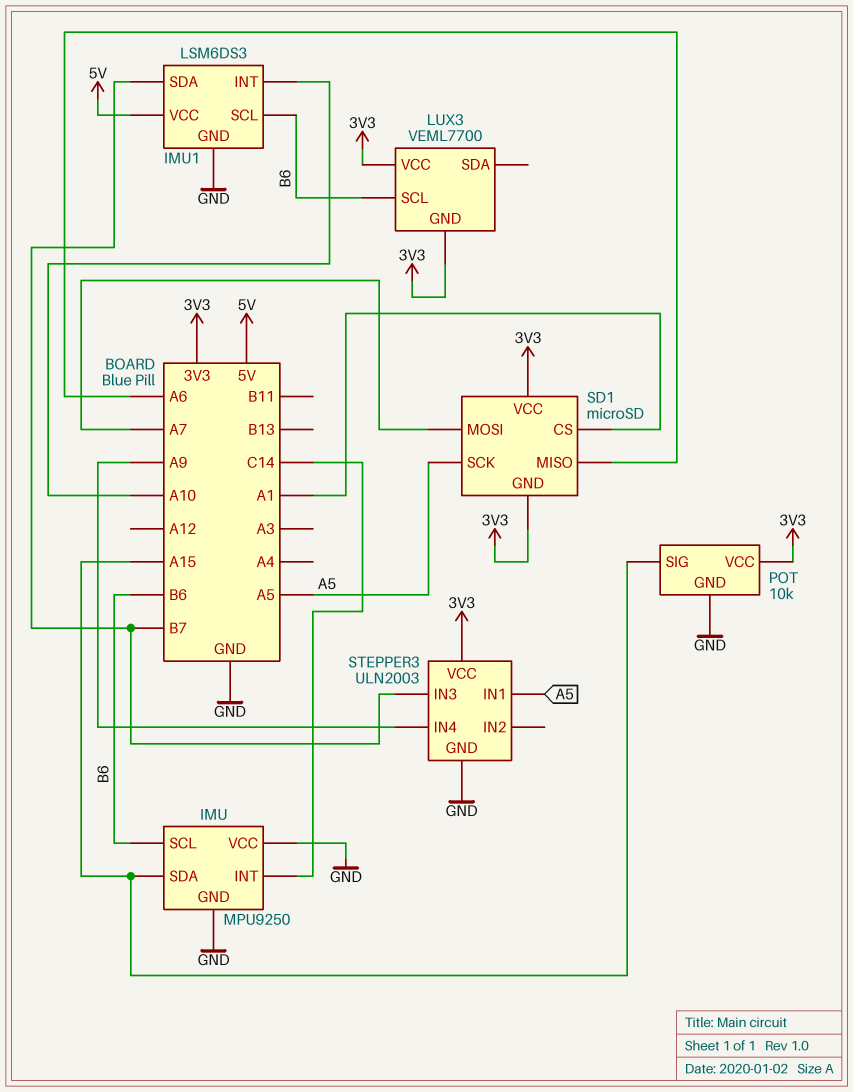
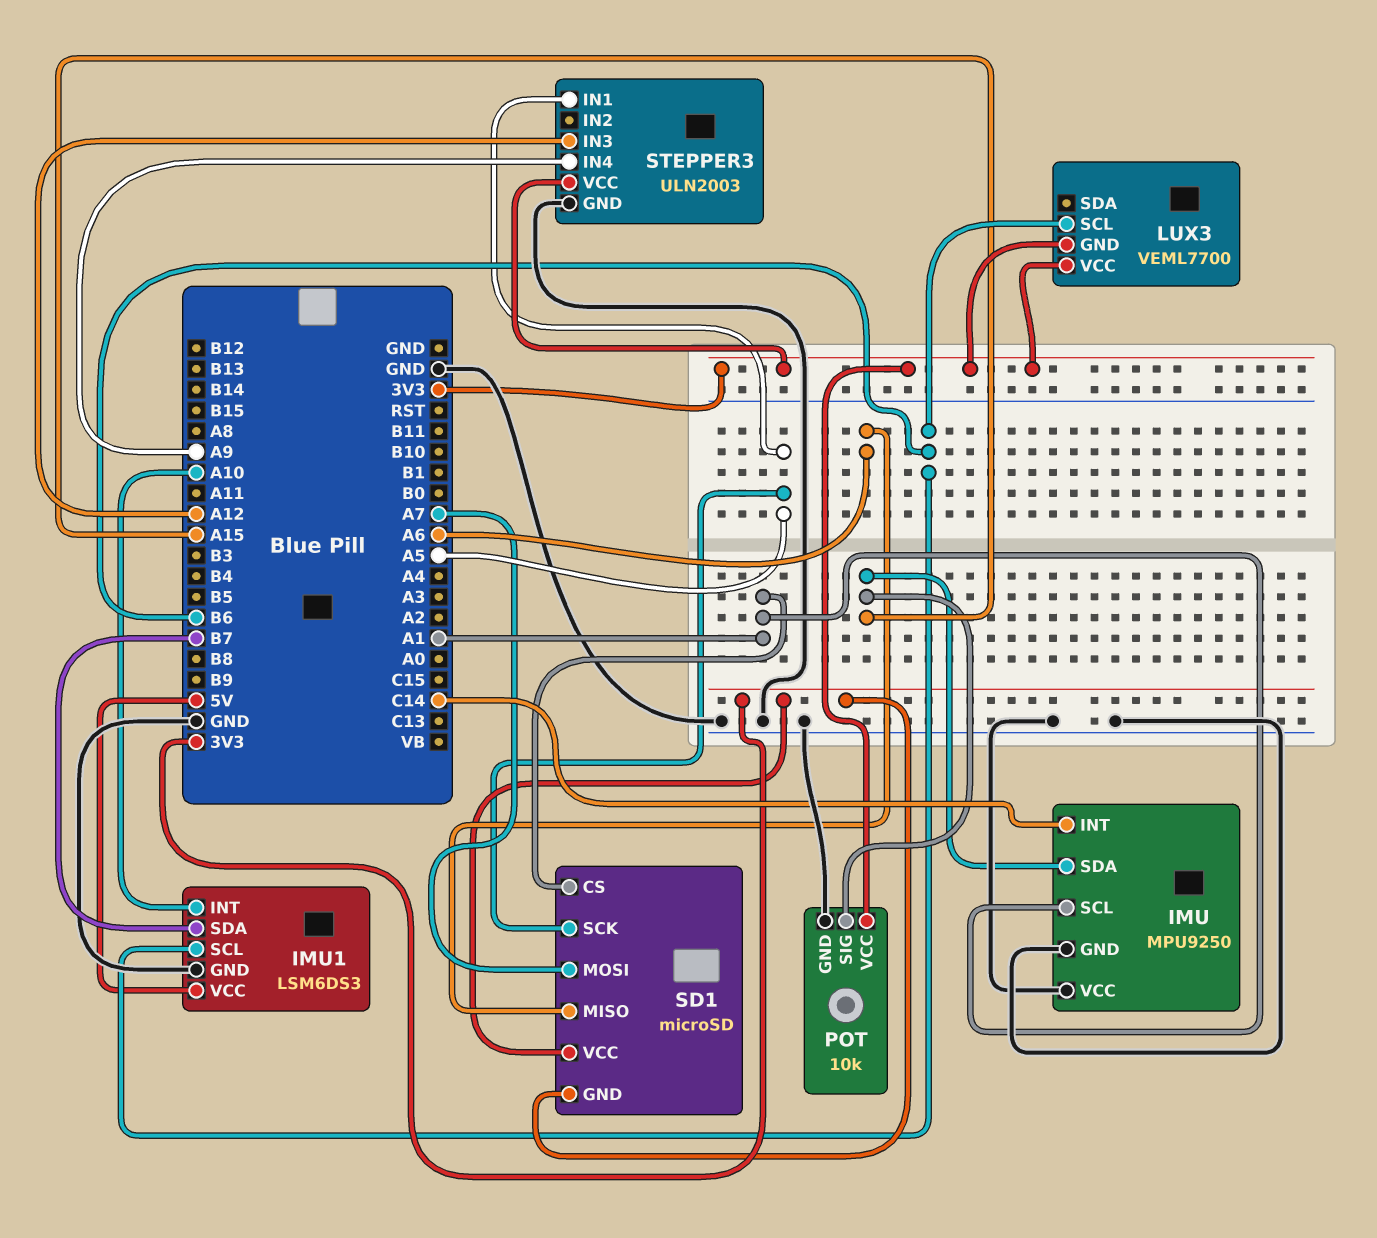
IMU pin SCL: B6 -> A1
STEPPER3 pin IN3: B7 -> A12

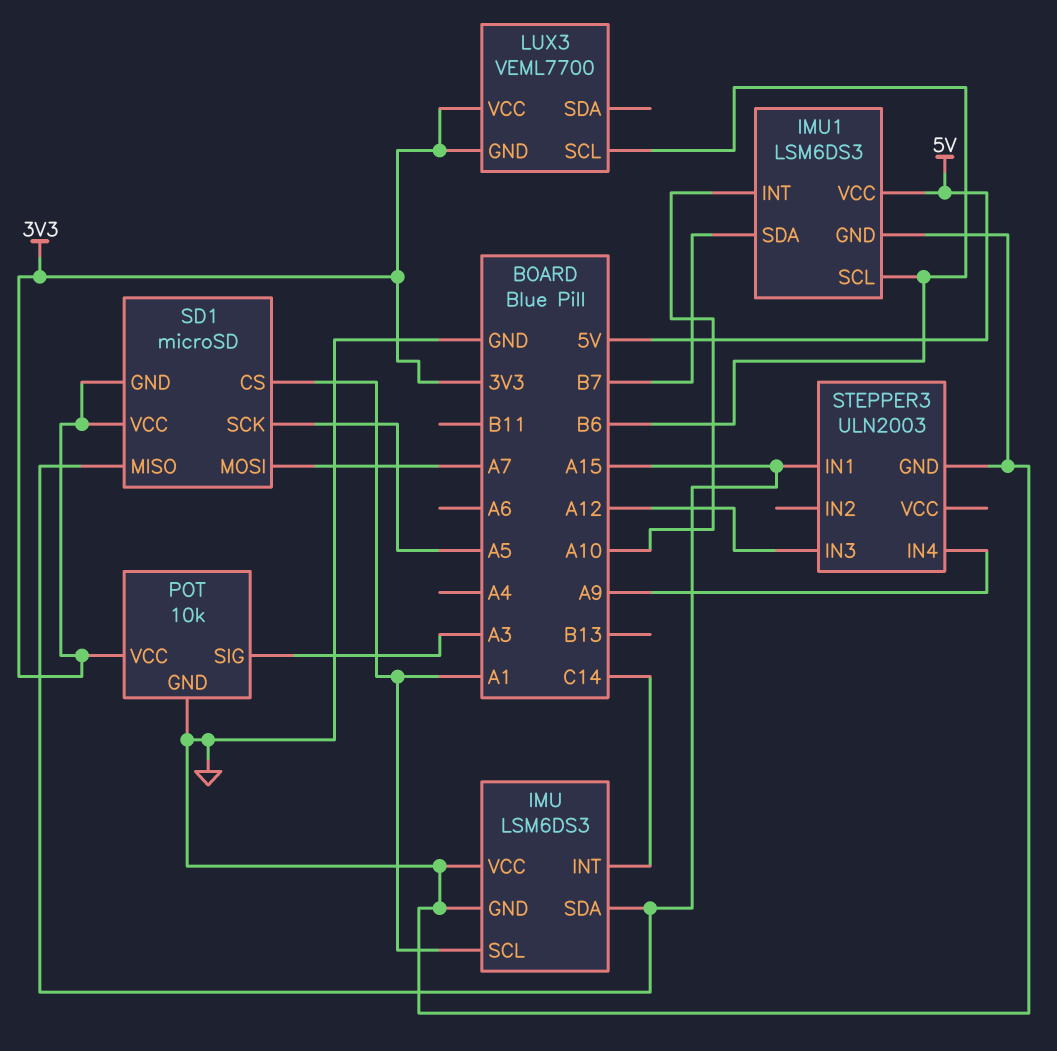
IMU: MPU9250 -> LSM6DS3
POT pin SIG: A15 -> A3
SD1 pin MISO: A6 -> A15
STEPPER3 pin IN1: A5 -> A15
STEPPER3 pin VCC: 3V3 -> none

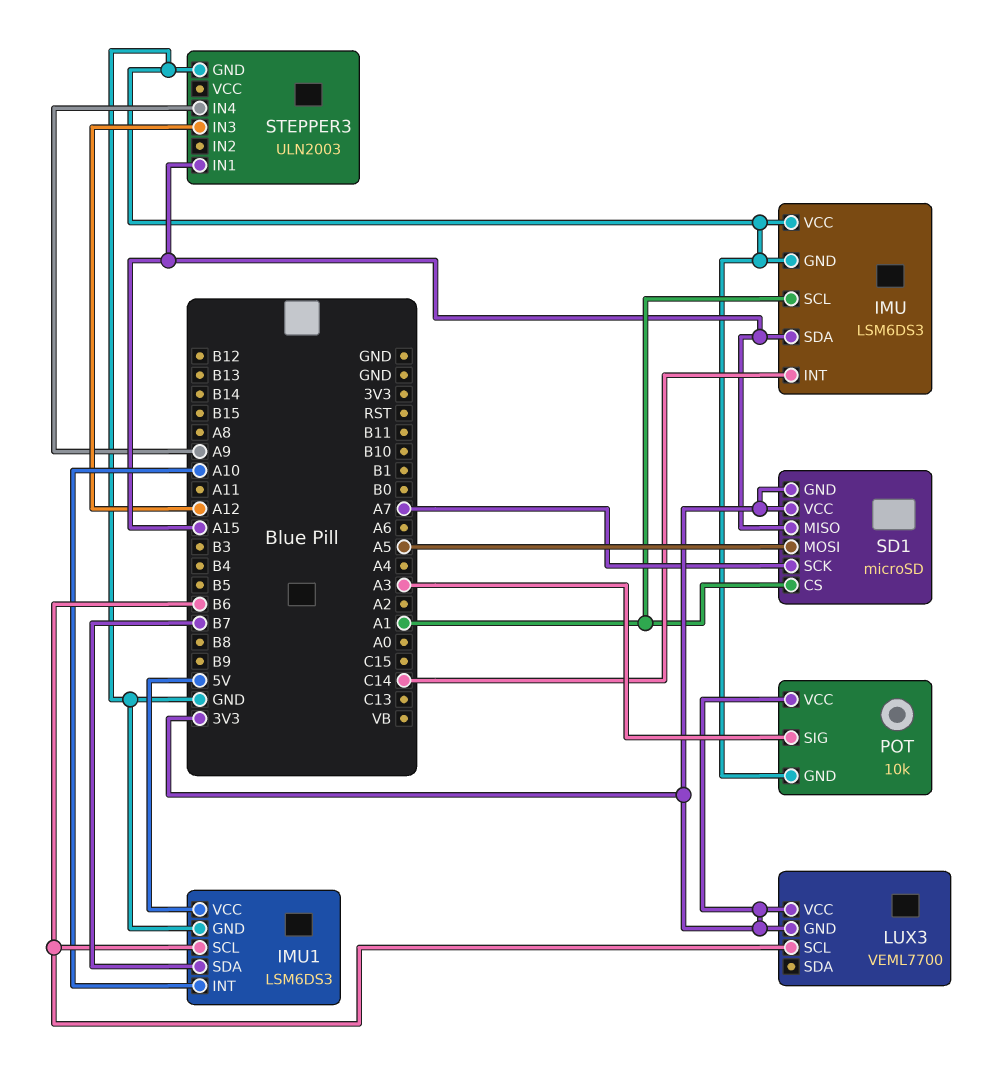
SD1 pin MOSI: A7 -> A5
SD1 pin SCK: A5 -> A7

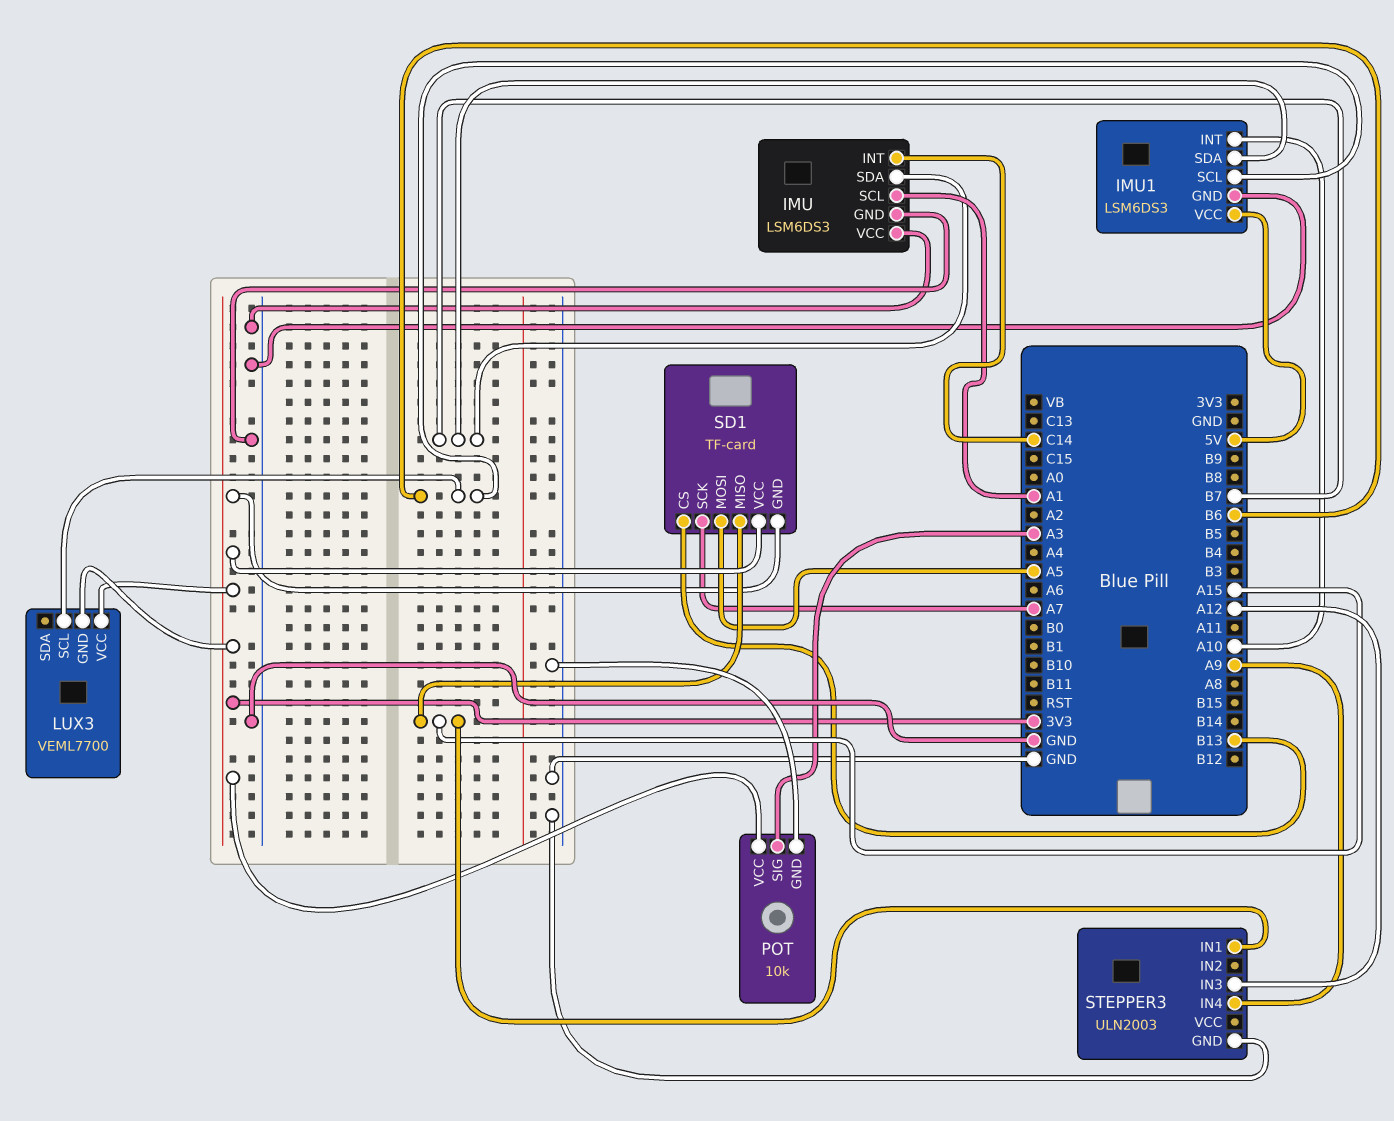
IMU pin SDA: A15 -> B7
SD1: microSD -> TF-card
SD1 pin CS: A1 -> B13

